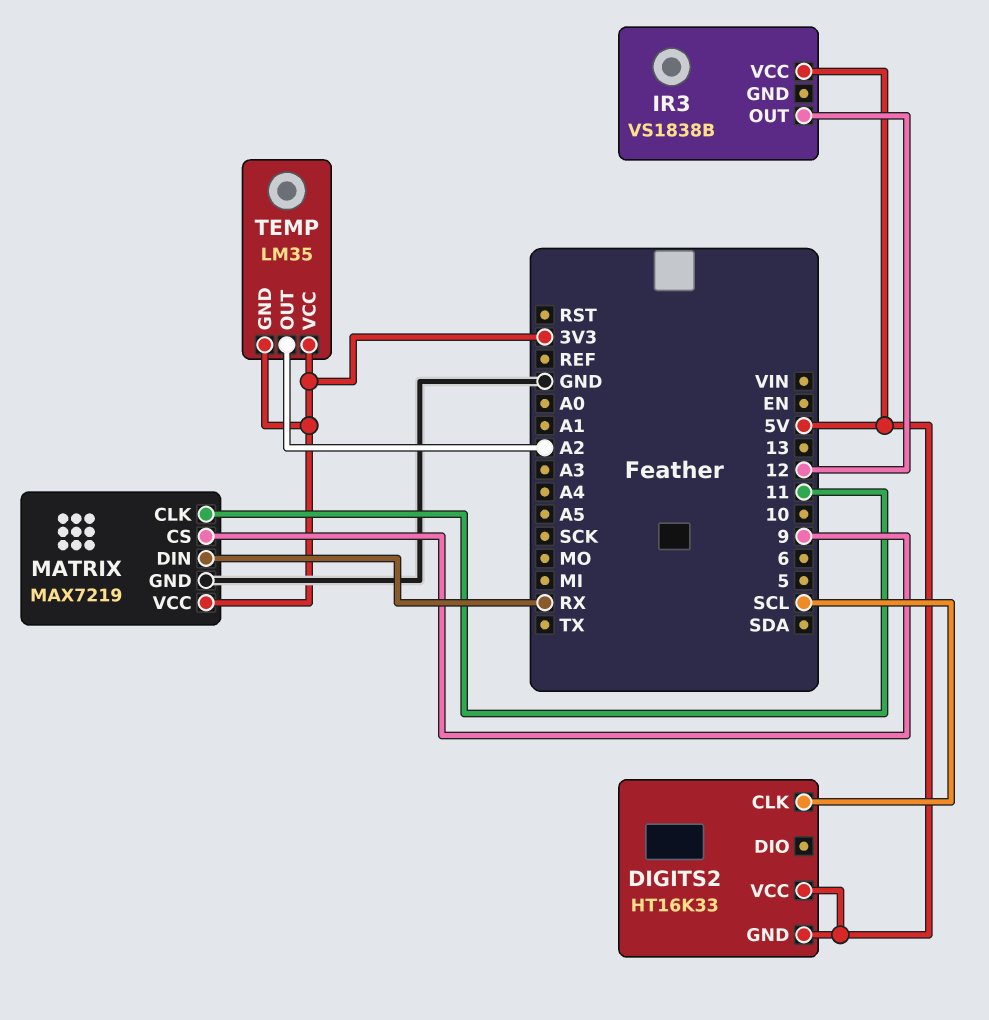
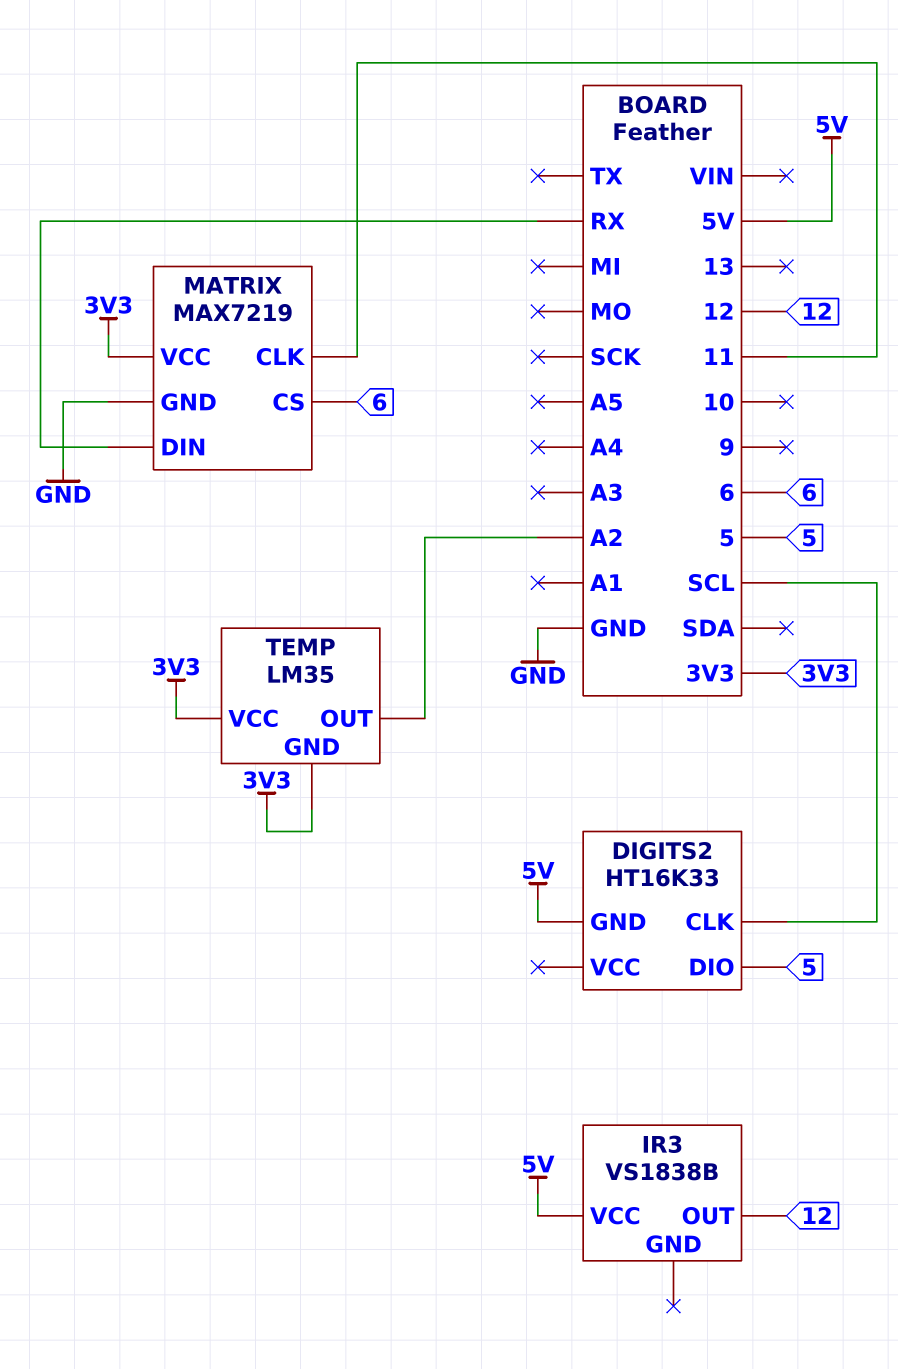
DIGITS2 pin DIO: none -> 5
DIGITS2 pin VCC: 5V -> none
MATRIX pin CS: 9 -> 6

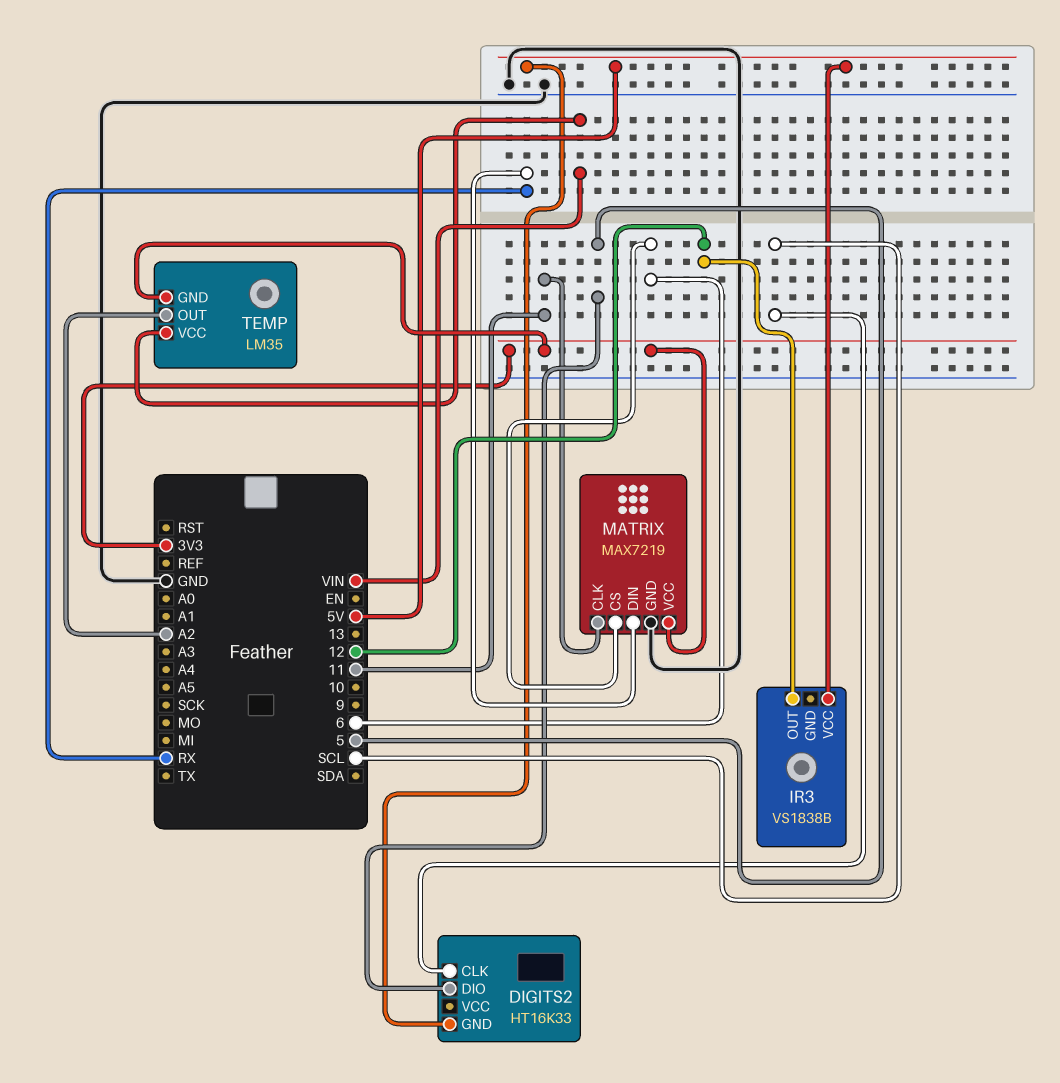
TEMP pin VCC: 3V3 -> VIN

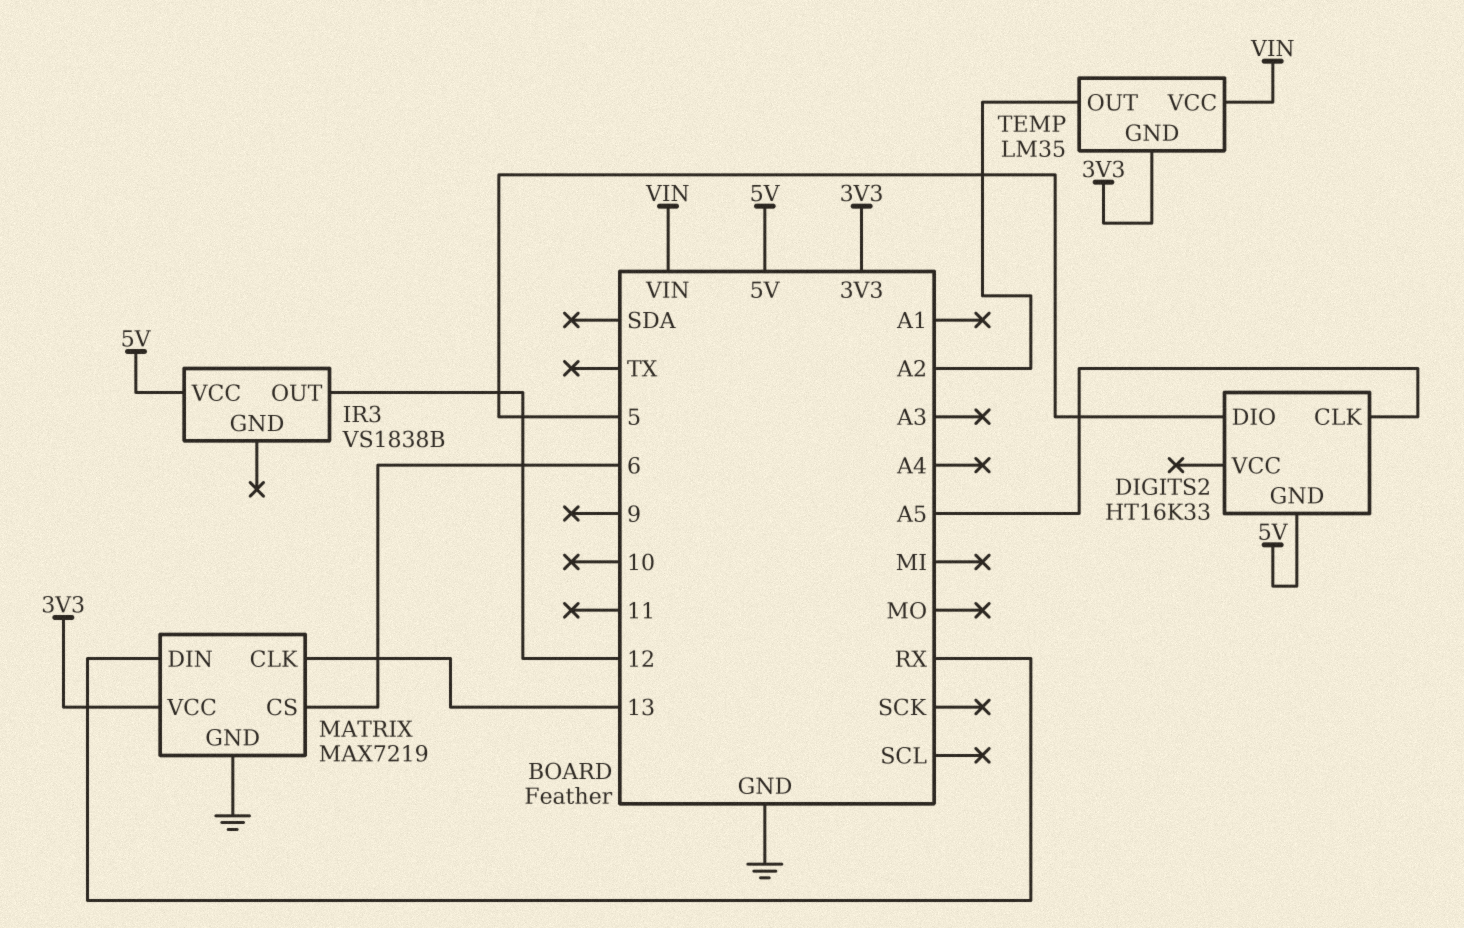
DIGITS2 pin CLK: SCL -> A5
MATRIX pin CLK: 11 -> 13

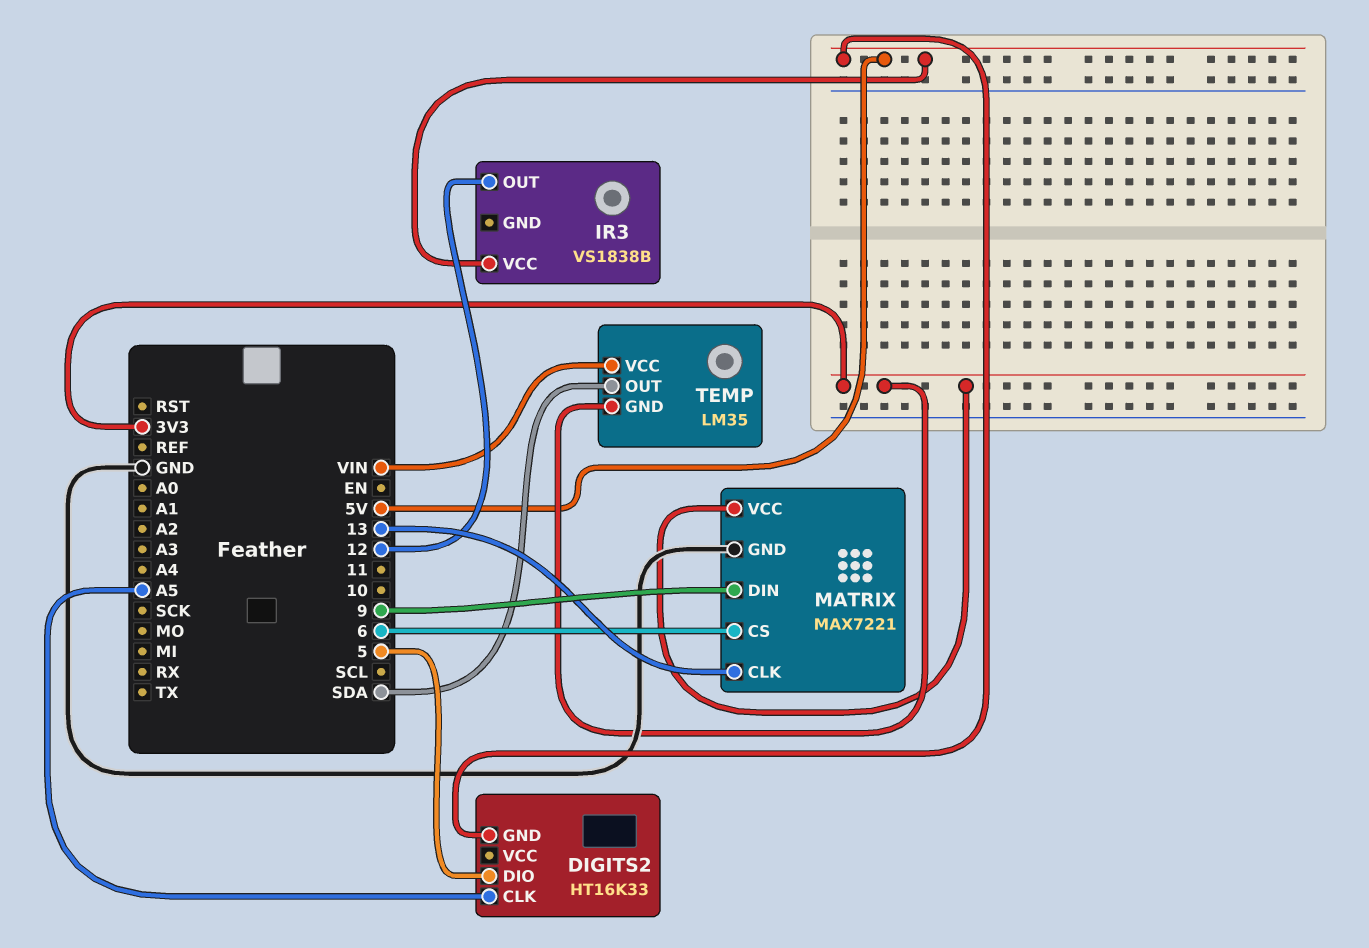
MATRIX: MAX7219 -> MAX7221
MATRIX pin DIN: RX -> 9
TEMP pin OUT: A2 -> SDA

